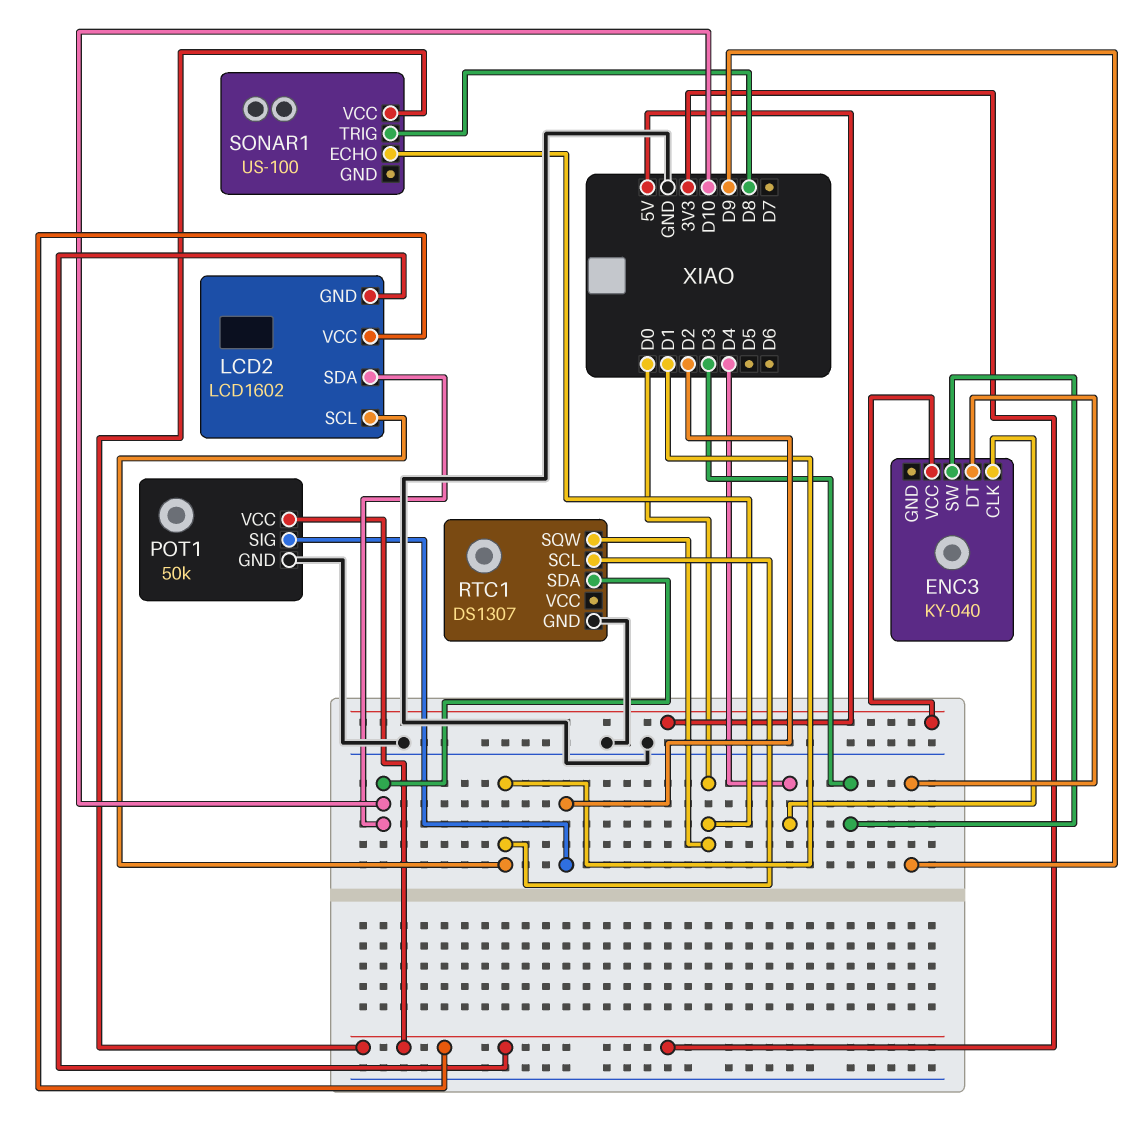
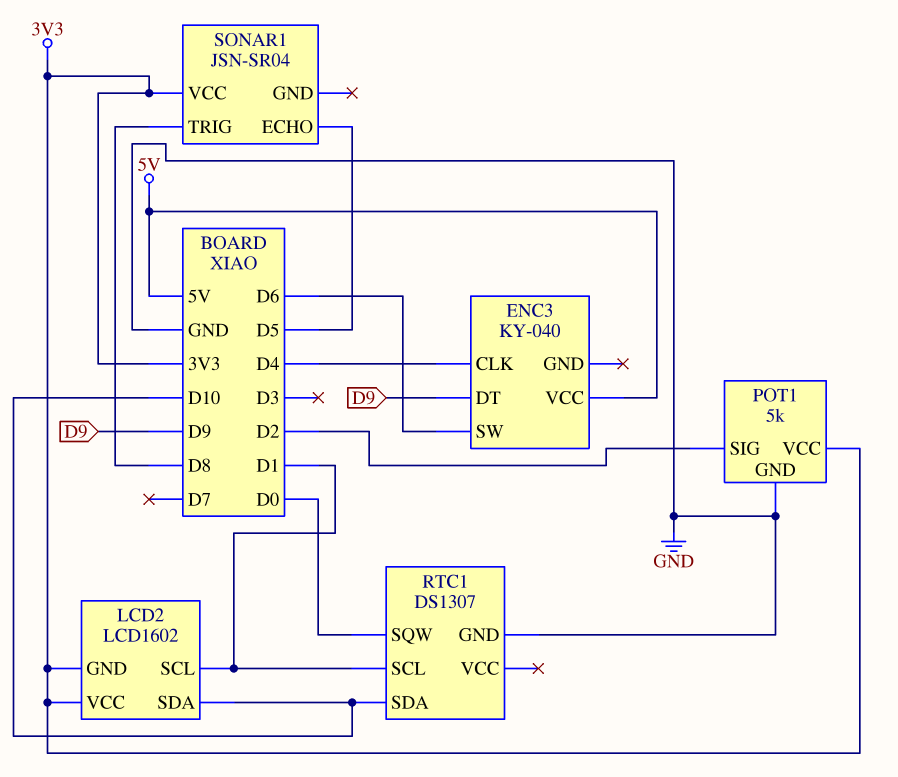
ENC3 pin SW: D3 -> D6
POT1: 50k -> 5k
SONAR1: US-100 -> JSN-SR04
SONAR1 pin ECHO: D0 -> D5

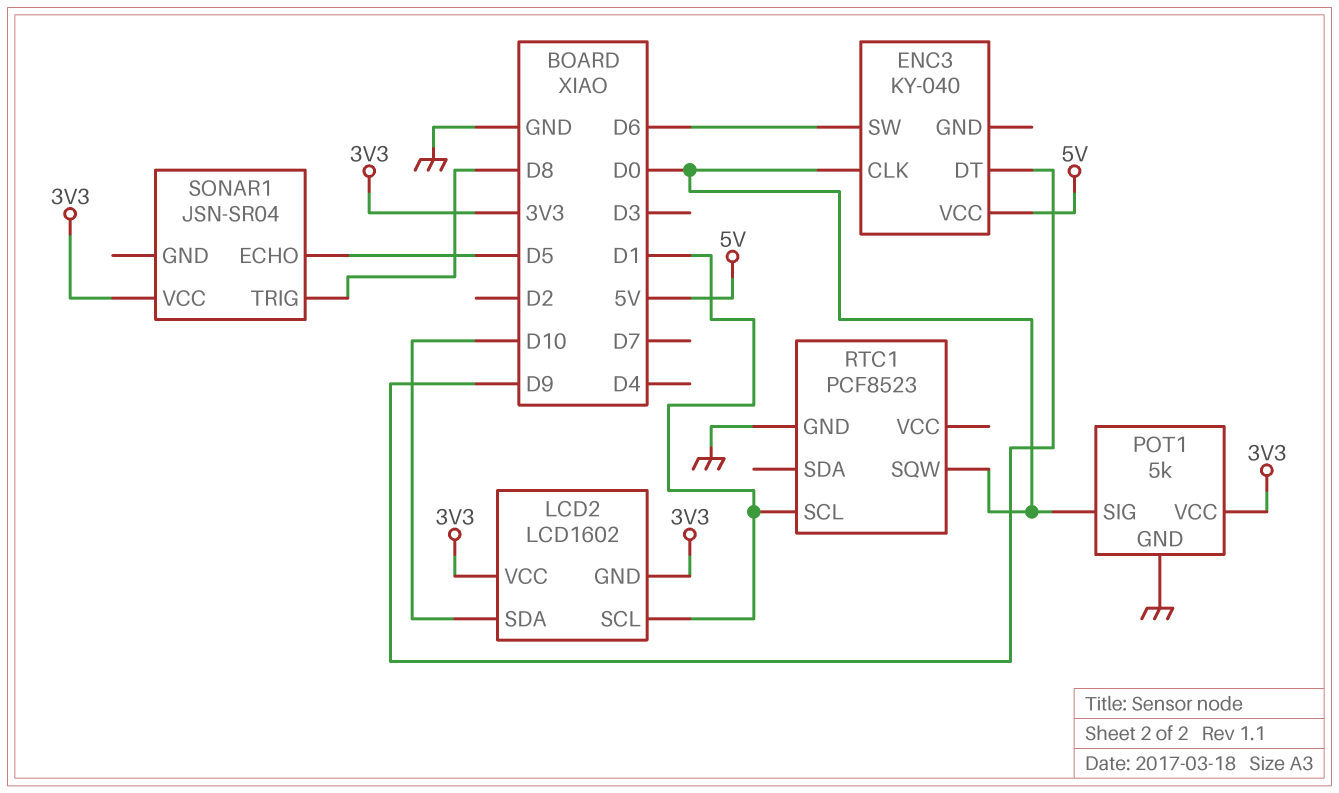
ENC3 pin CLK: D4 -> D0
POT1 pin SIG: D2 -> D0
RTC1: DS1307 -> PCF8523
RTC1 pin SDA: D10 -> none

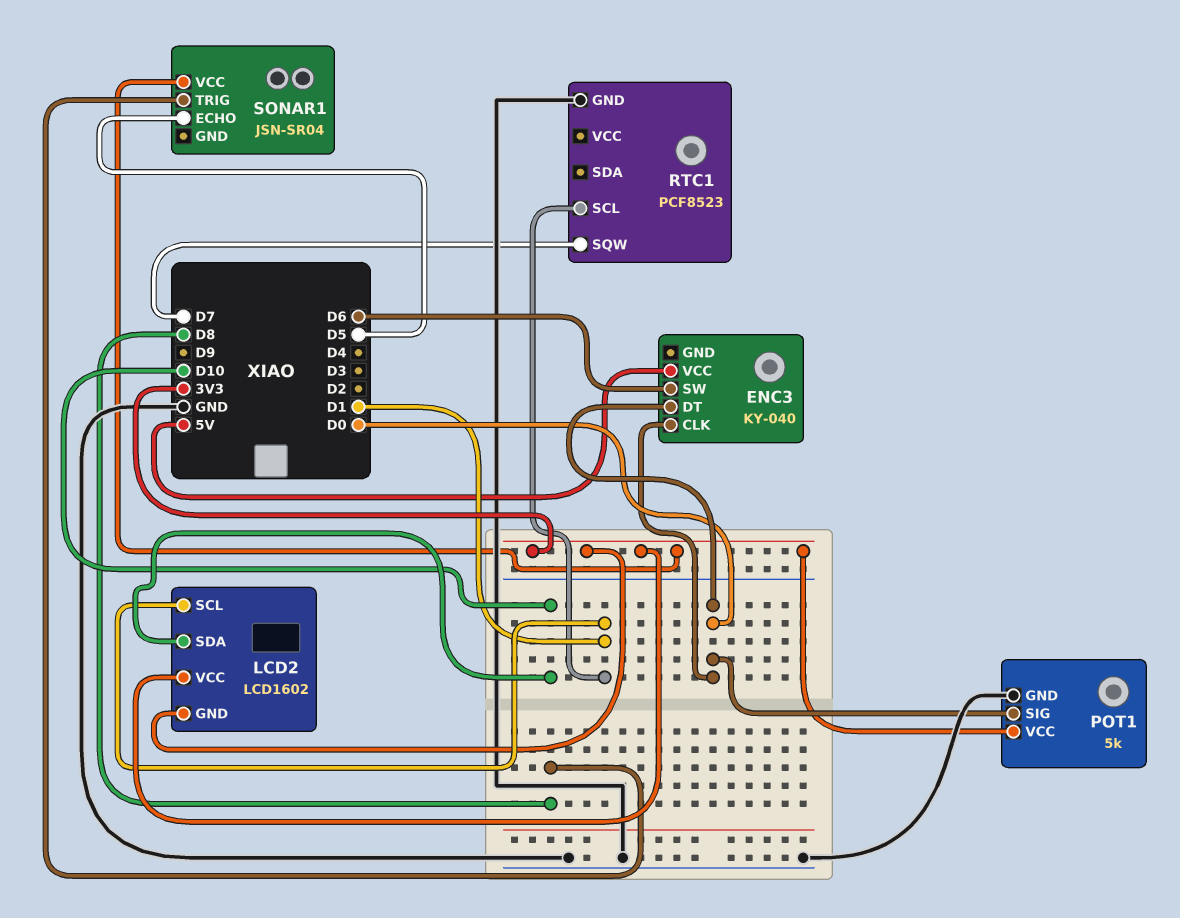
ENC3 pin DT: D9 -> D0
RTC1 pin SQW: D0 -> D7

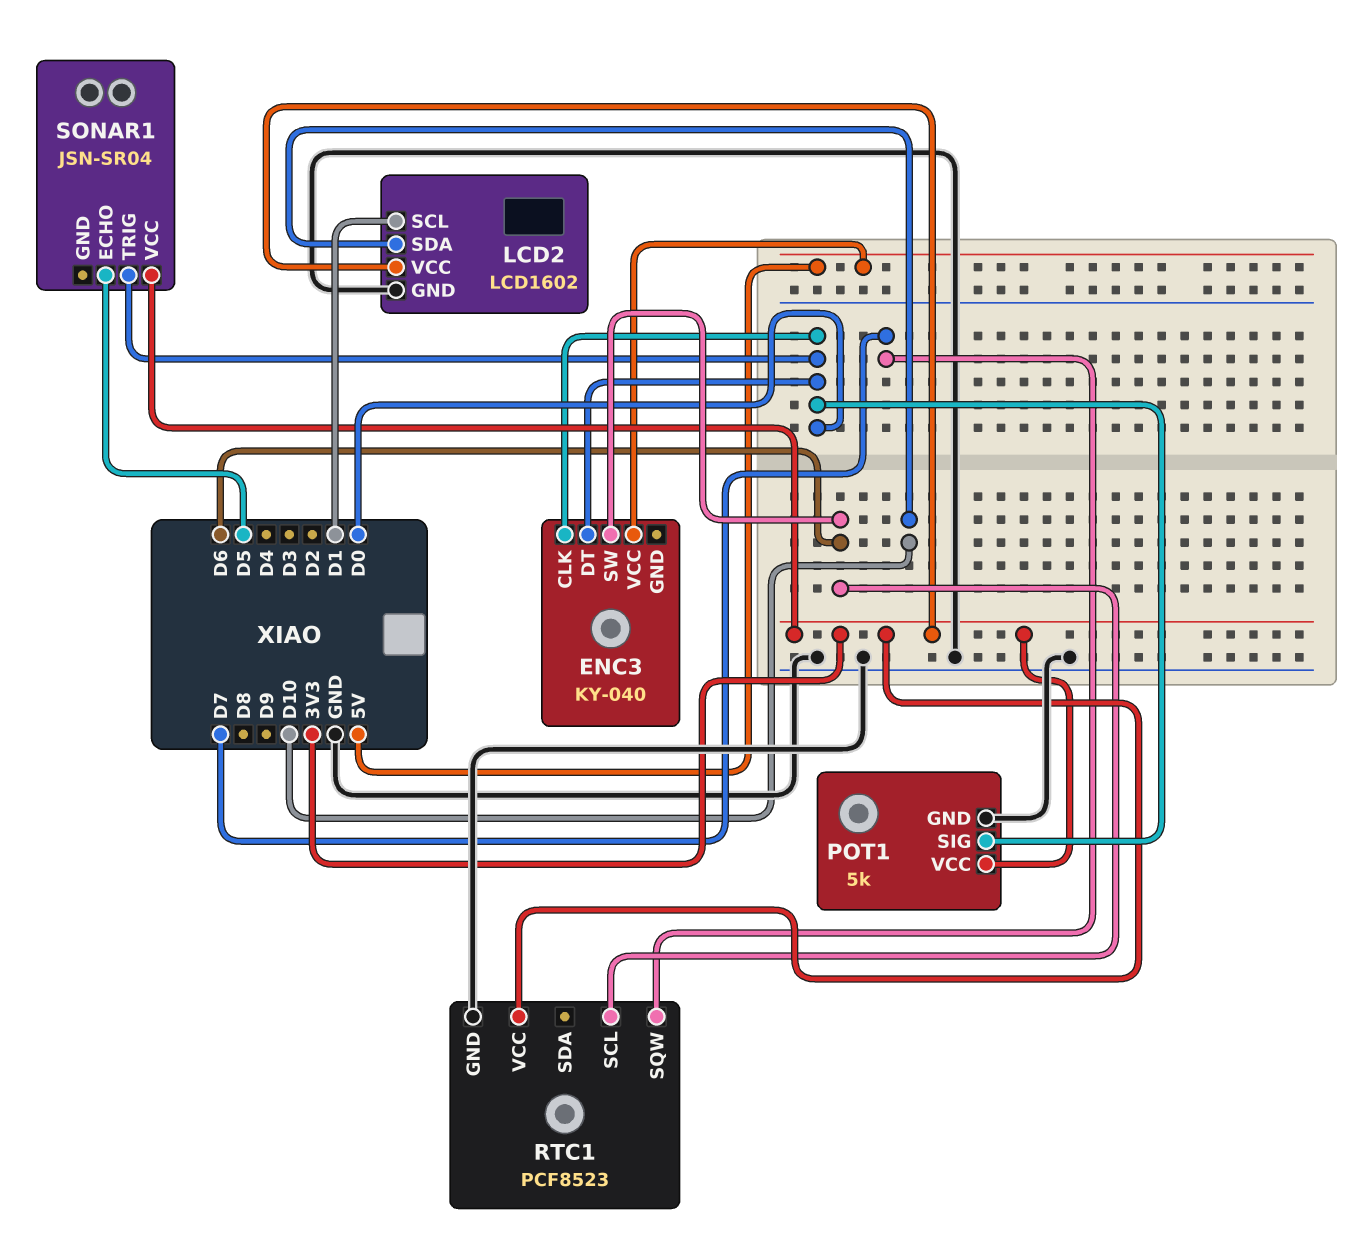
LCD2 pin GND: 3V3 -> GND
RTC1 pin SCL: D1 -> D6
RTC1 pin VCC: none -> 3V3
SONAR1 pin TRIG: D8 -> D0

